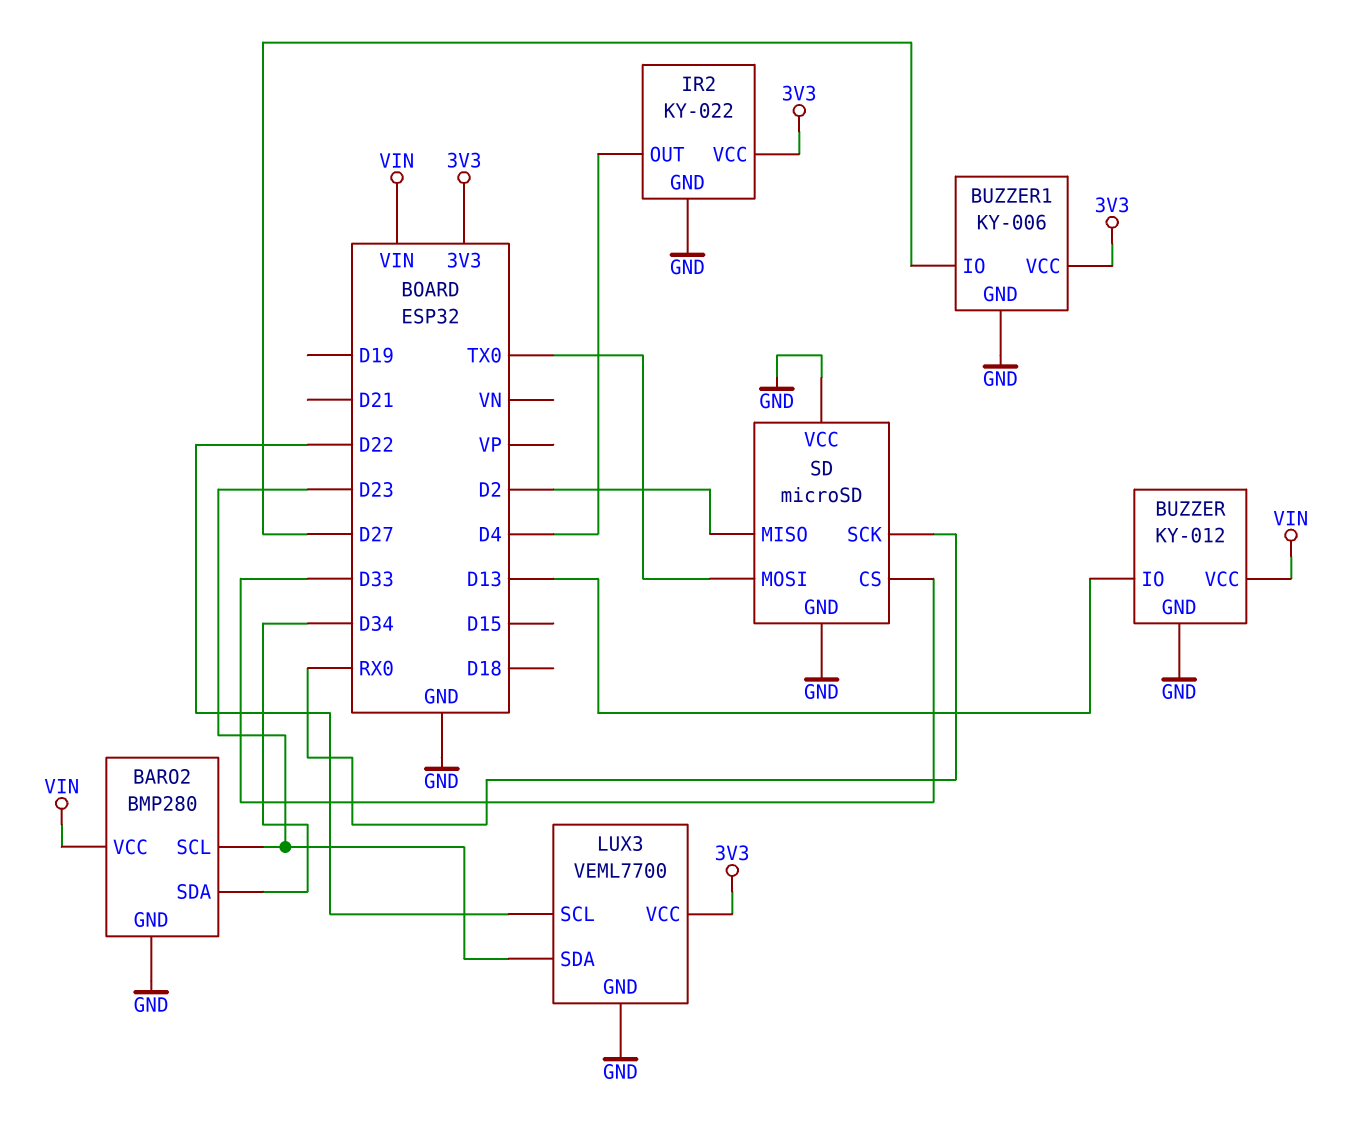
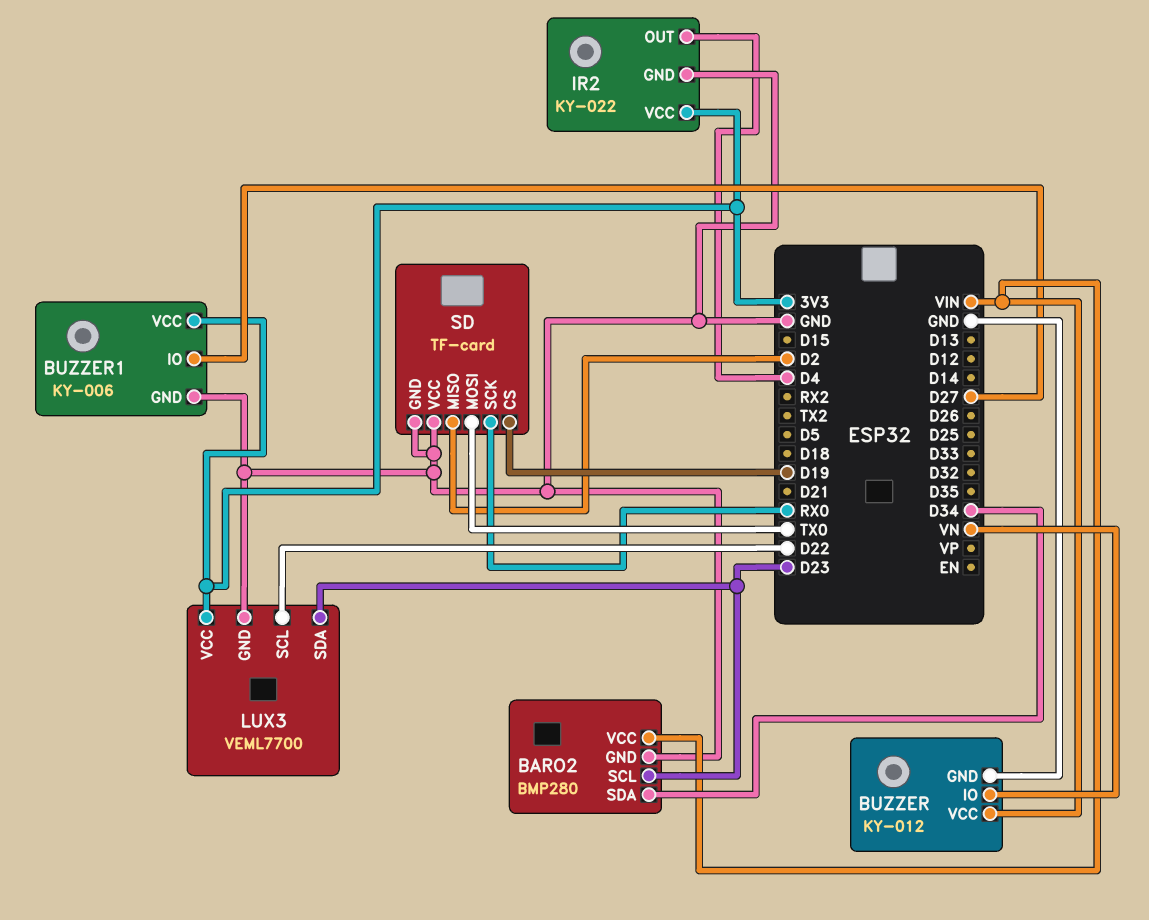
BUZZER pin IO: D13 -> VN
SD: microSD -> TF-card
SD pin CS: D33 -> D19

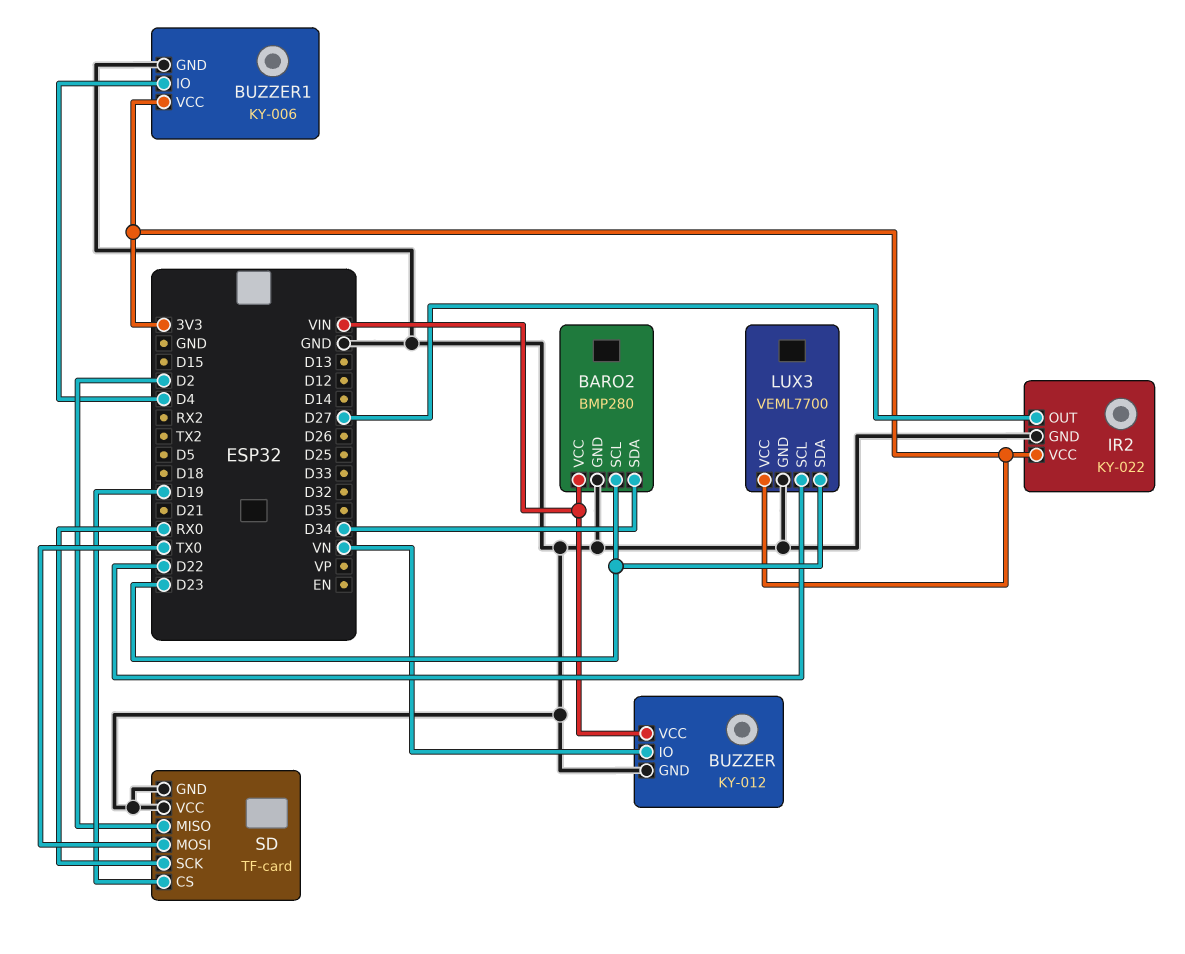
BUZZER1 pin IO: D27 -> D4
IR2 pin OUT: D4 -> D27

